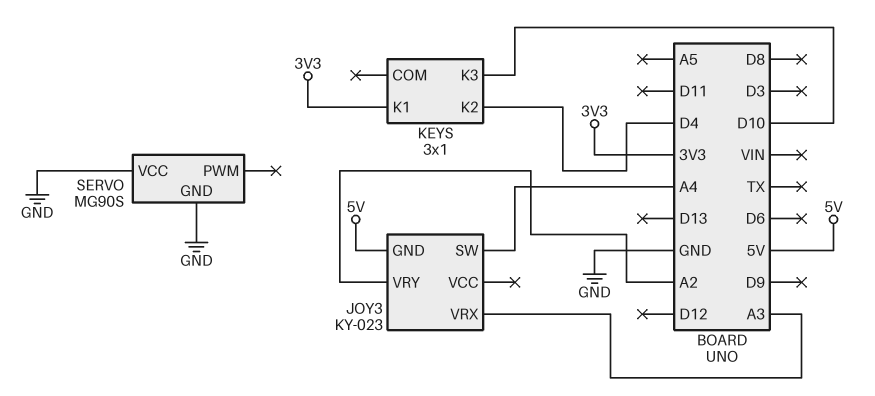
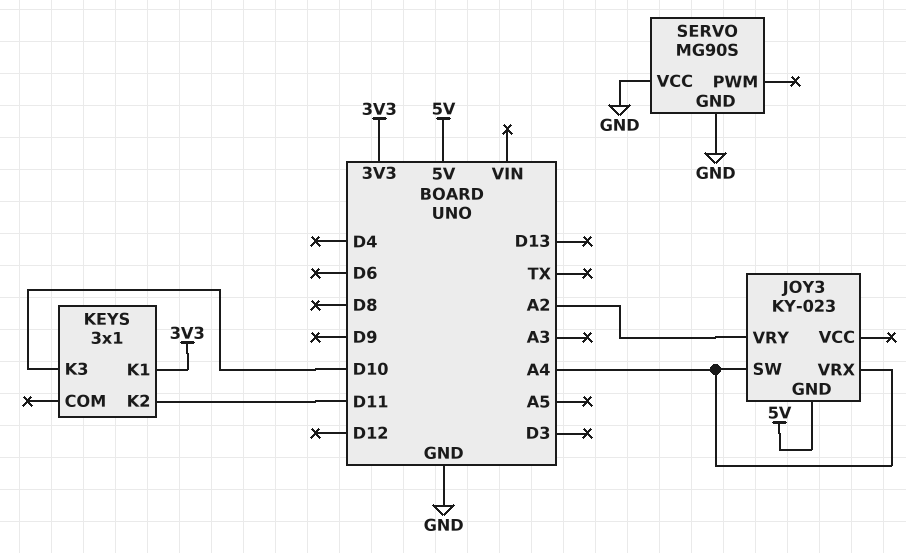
JOY3 pin VRX: A3 -> A4
KEYS pin K2: D4 -> D11

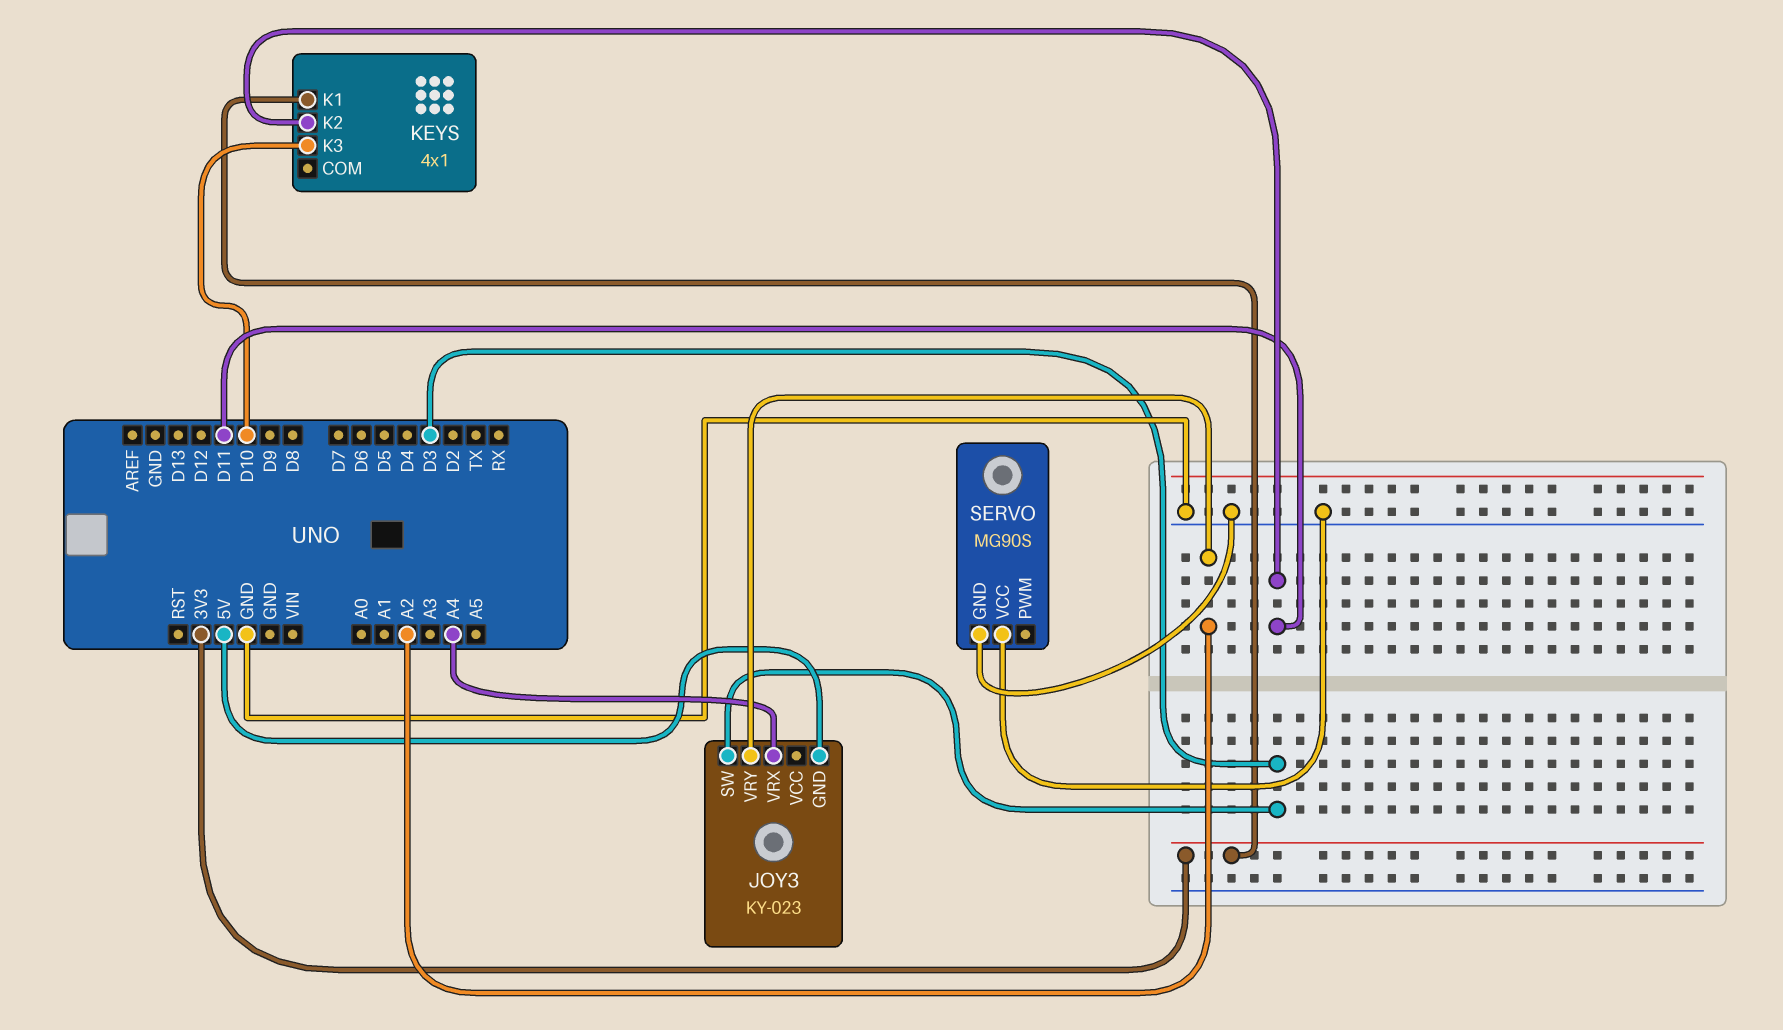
JOY3 pin SW: A4 -> D3
KEYS: 3x1 -> 4x1

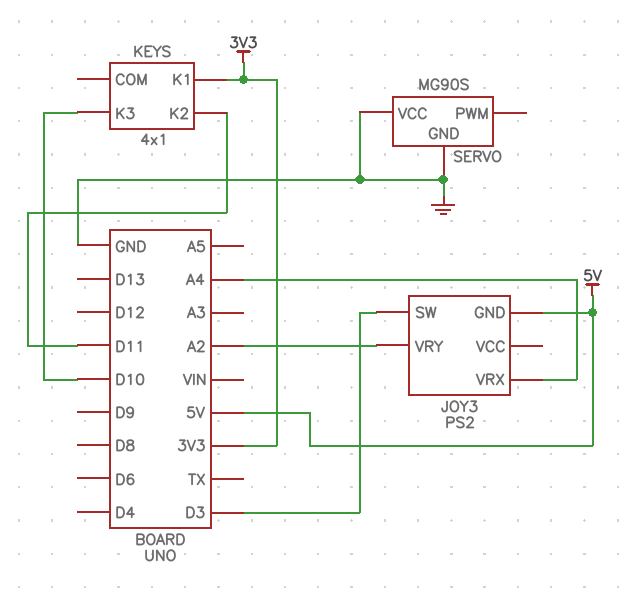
JOY3: KY-023 -> PS2

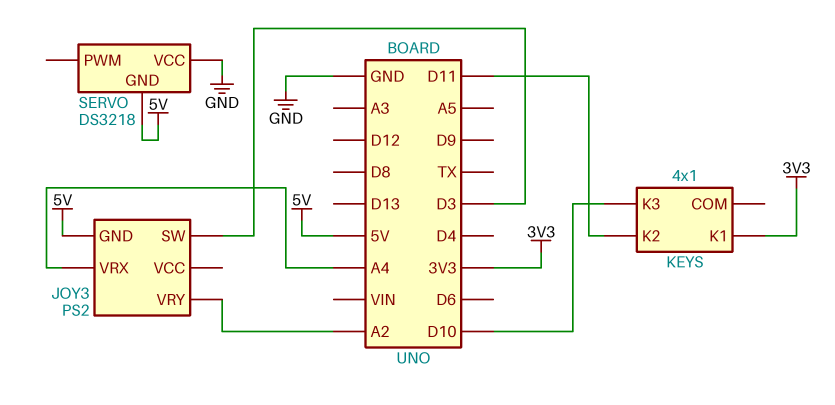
SERVO: MG90S -> DS3218
SERVO pin GND: GND -> 5V

